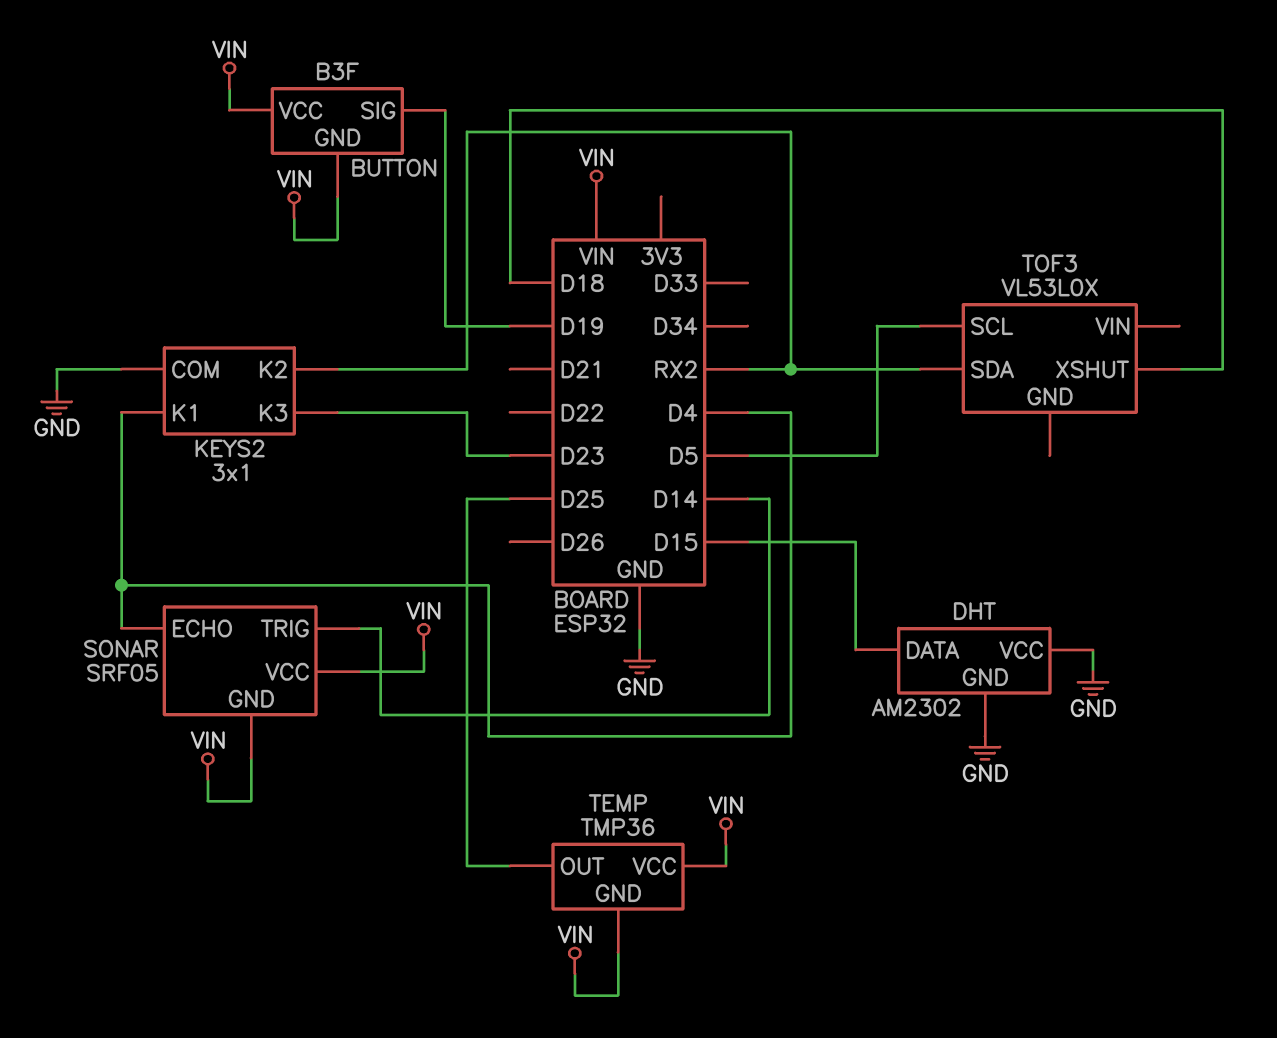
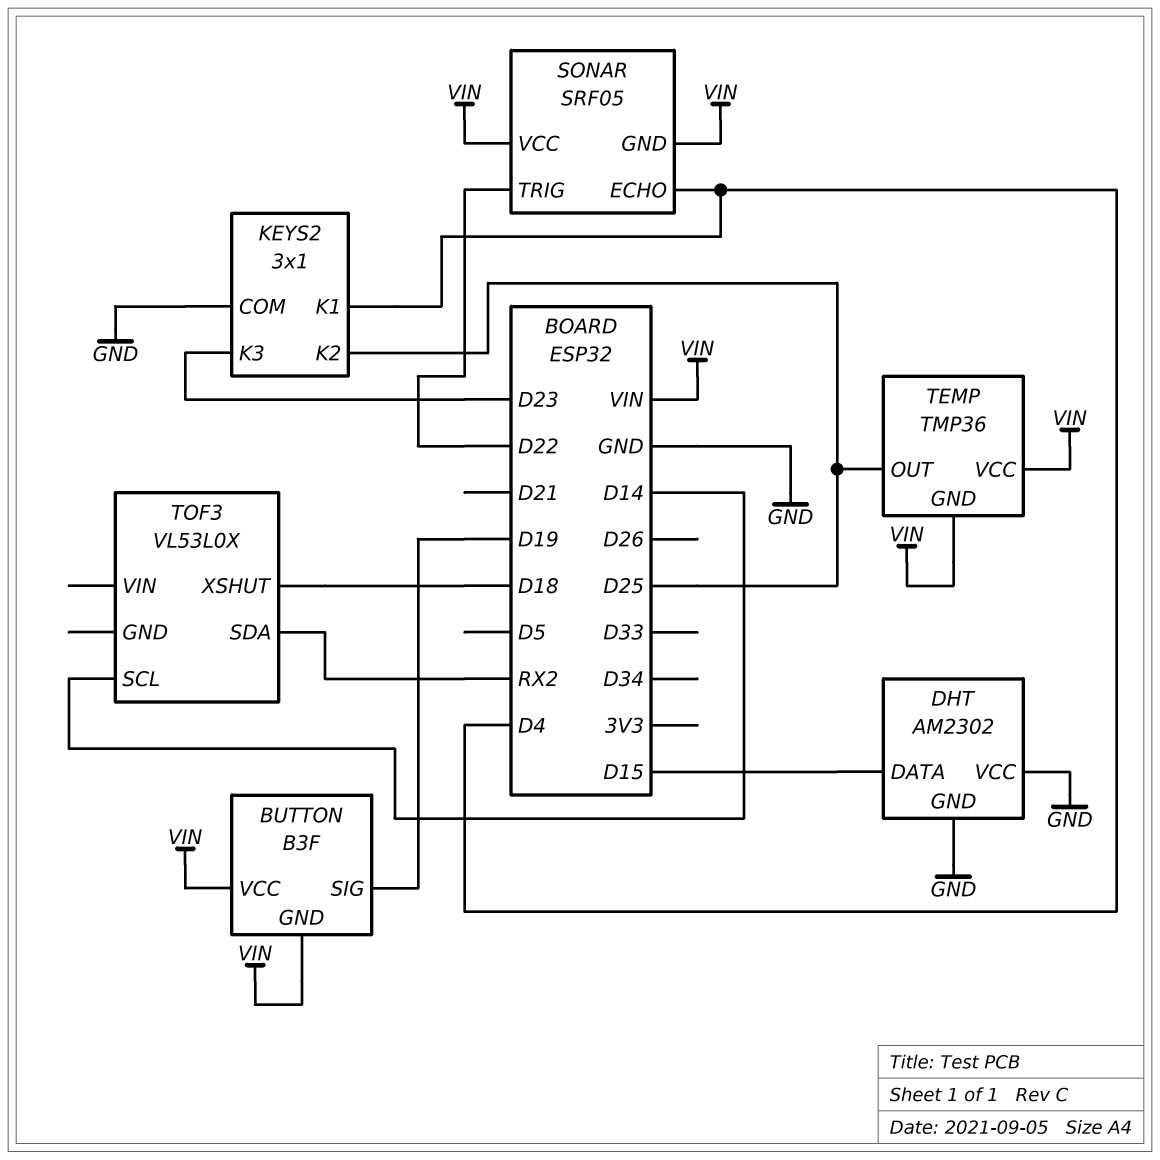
KEYS2 pin K2: RX2 -> D25
SONAR pin TRIG: D14 -> D22
TOF3 pin SCL: D5 -> D14

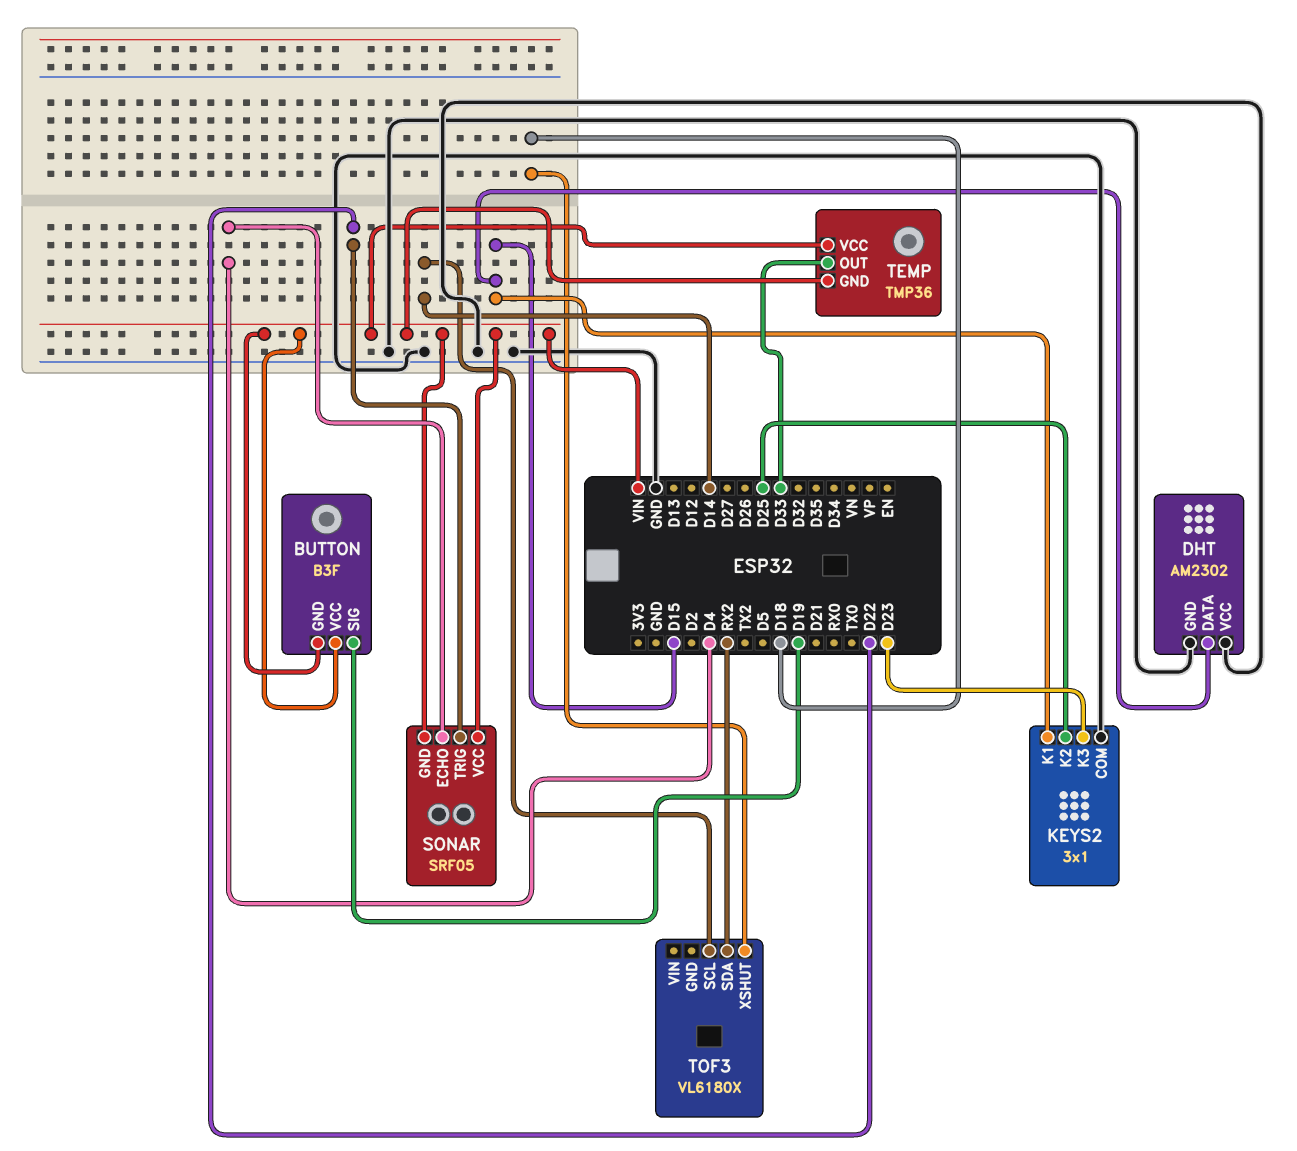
KEYS2 pin K1: D4 -> D15
TEMP pin OUT: D25 -> D33
TOF3: VL53L0X -> VL6180X

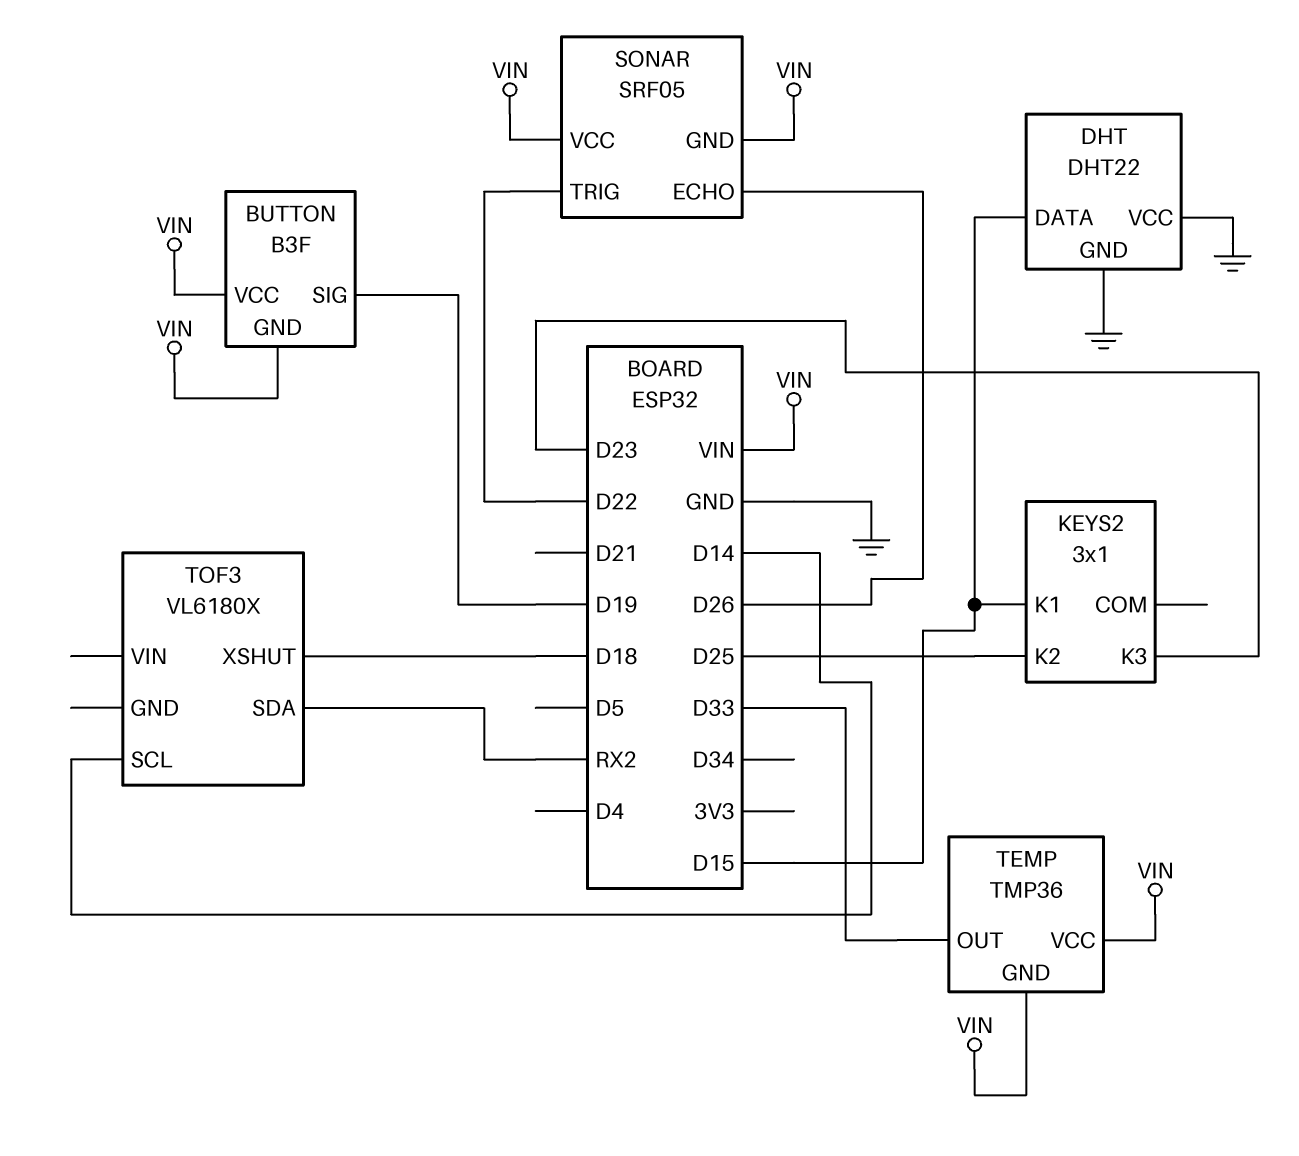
DHT: AM2302 -> DHT22
KEYS2 pin COM: GND -> none
SONAR pin ECHO: D4 -> D26

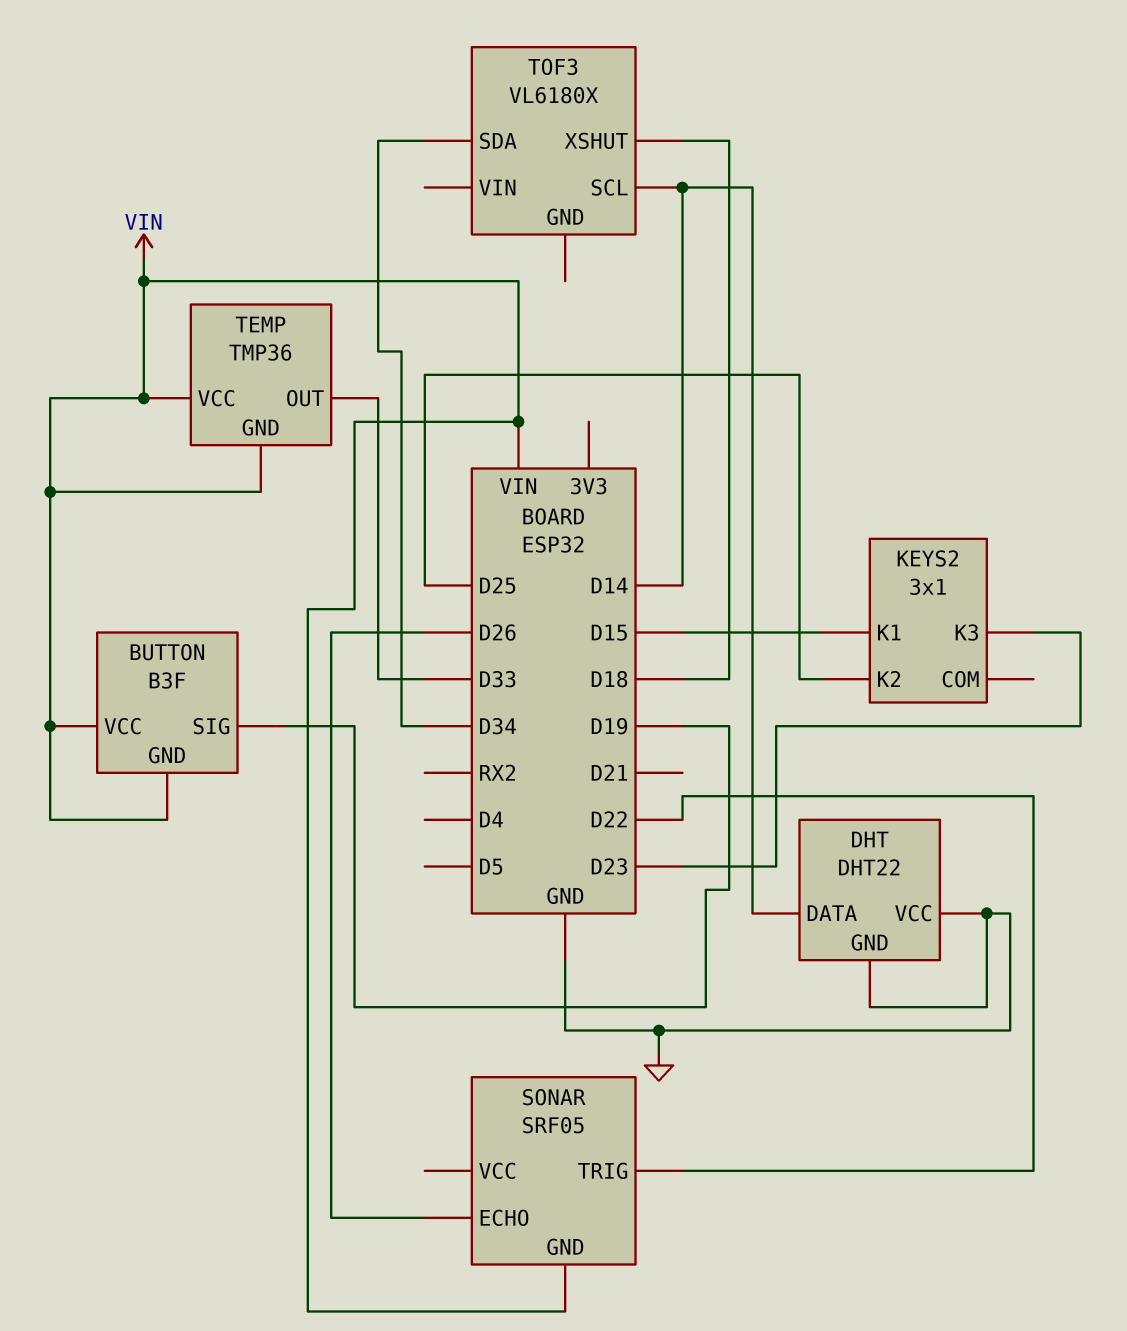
DHT pin DATA: D15 -> D14
SONAR pin VCC: VIN -> none
TOF3 pin SDA: RX2 -> D34

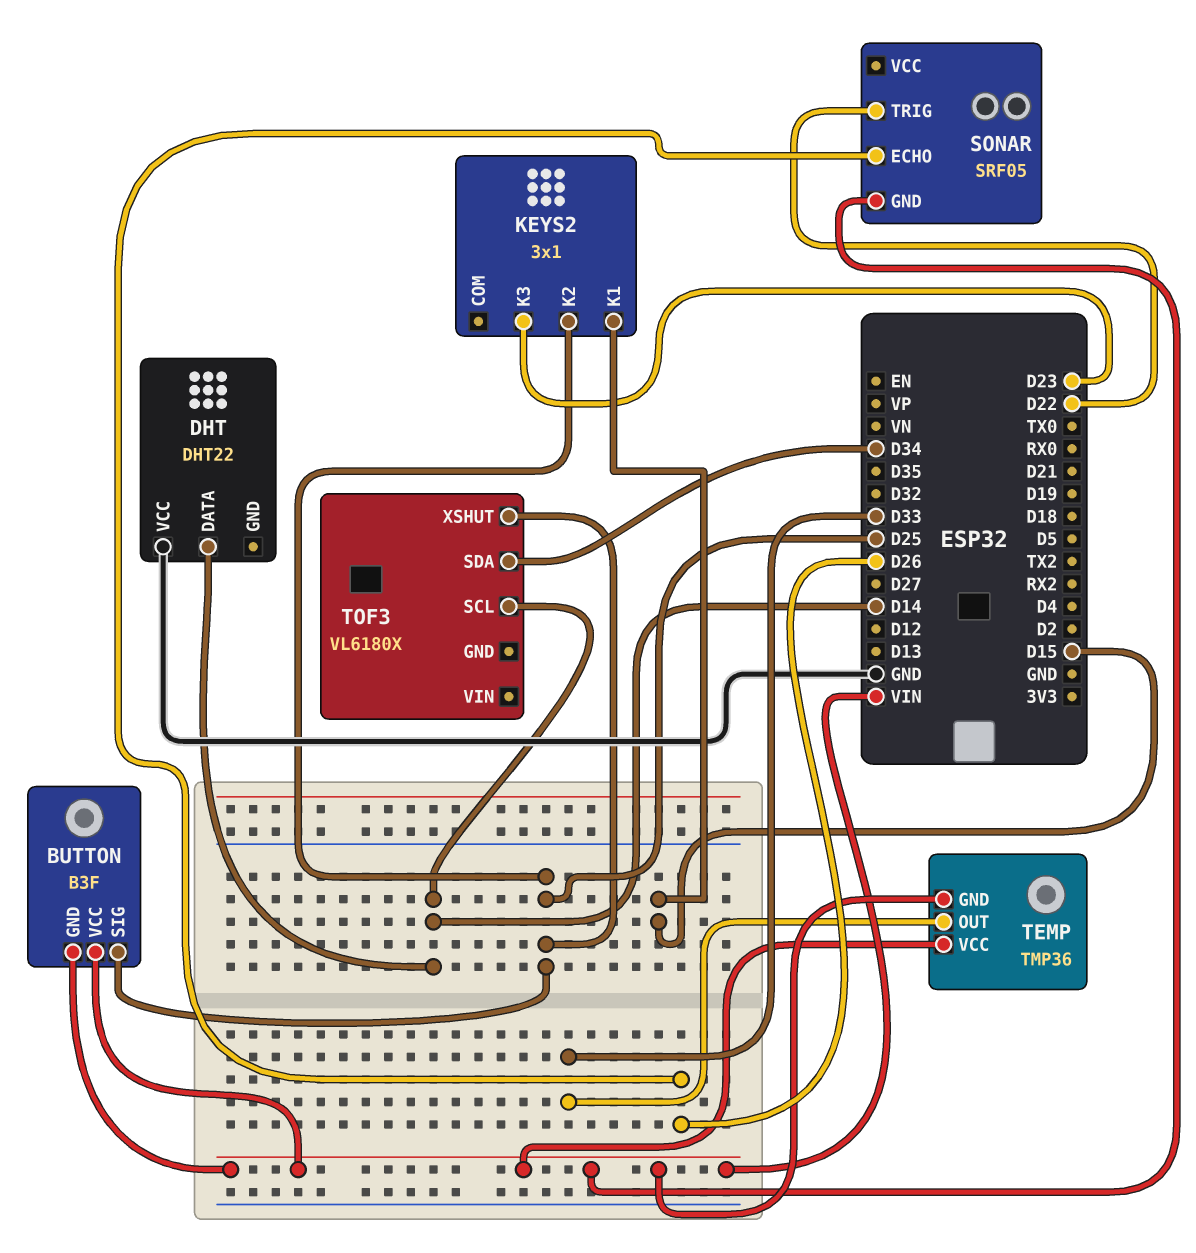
BUTTON pin SIG: D19 -> D25
DHT pin GND: GND -> none
TOF3 pin XSHUT: D18 -> D25

